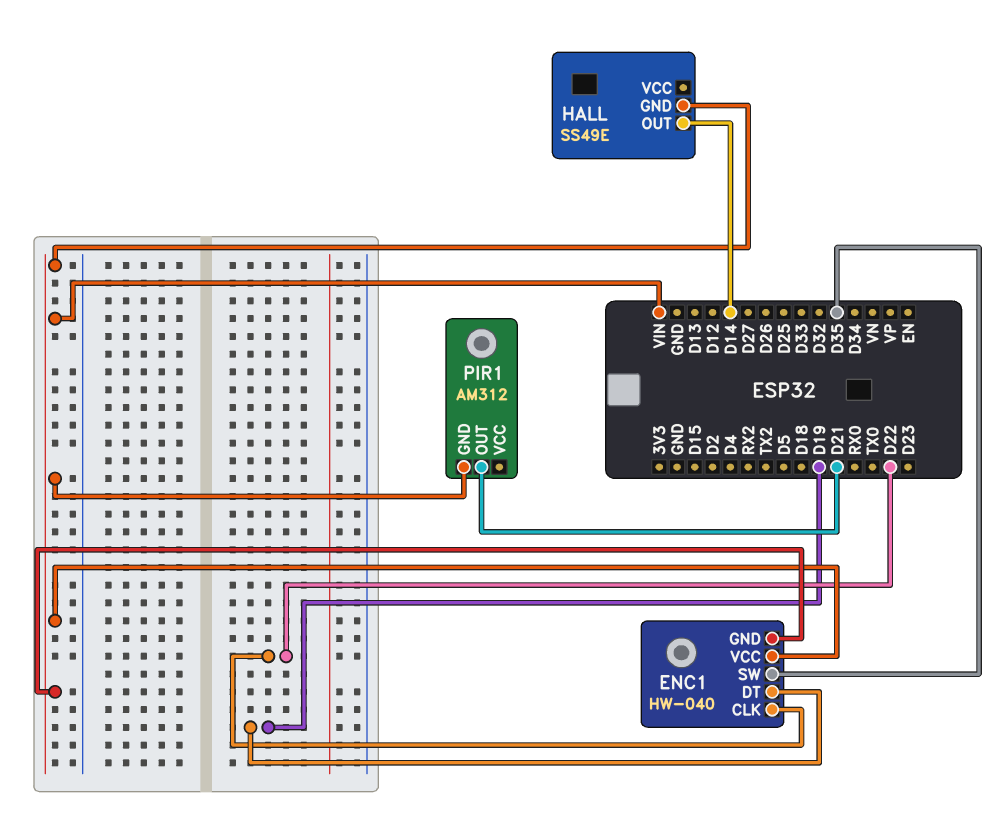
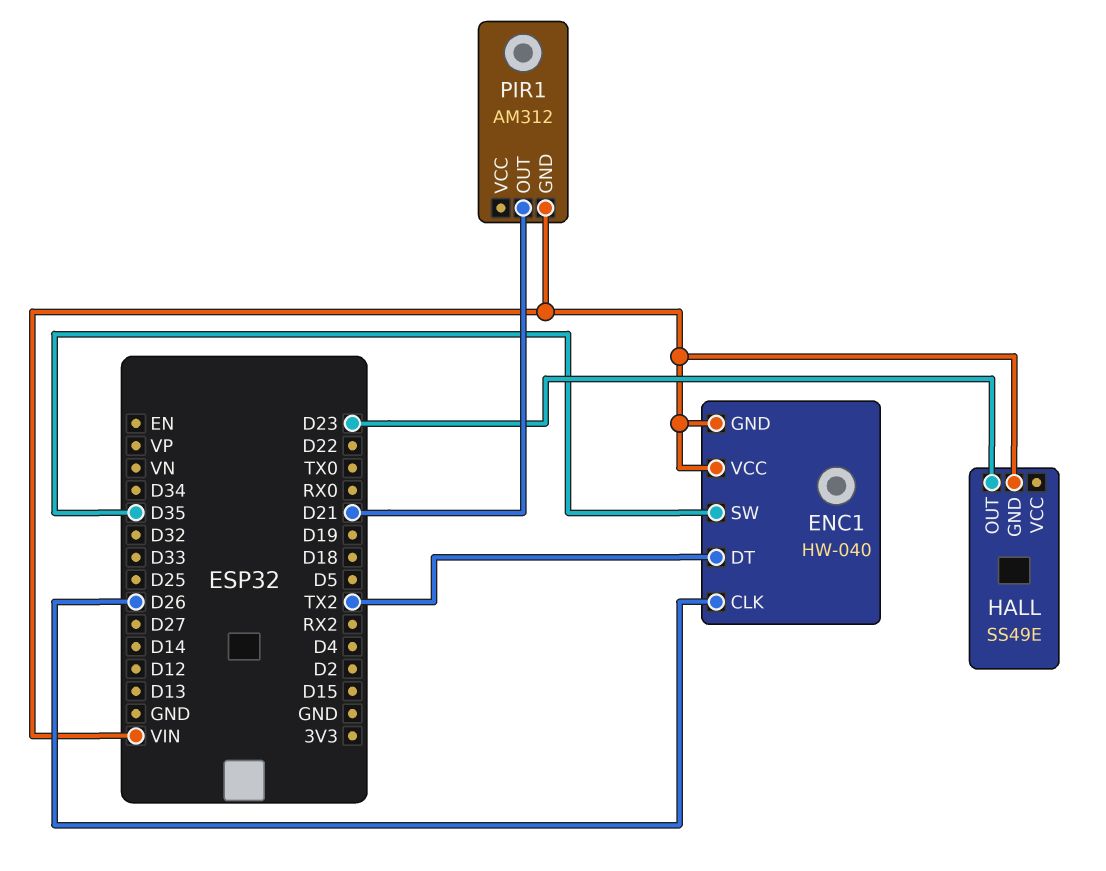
ENC1 pin CLK: D22 -> D26
ENC1 pin DT: D19 -> TX2
HALL pin OUT: D14 -> D23

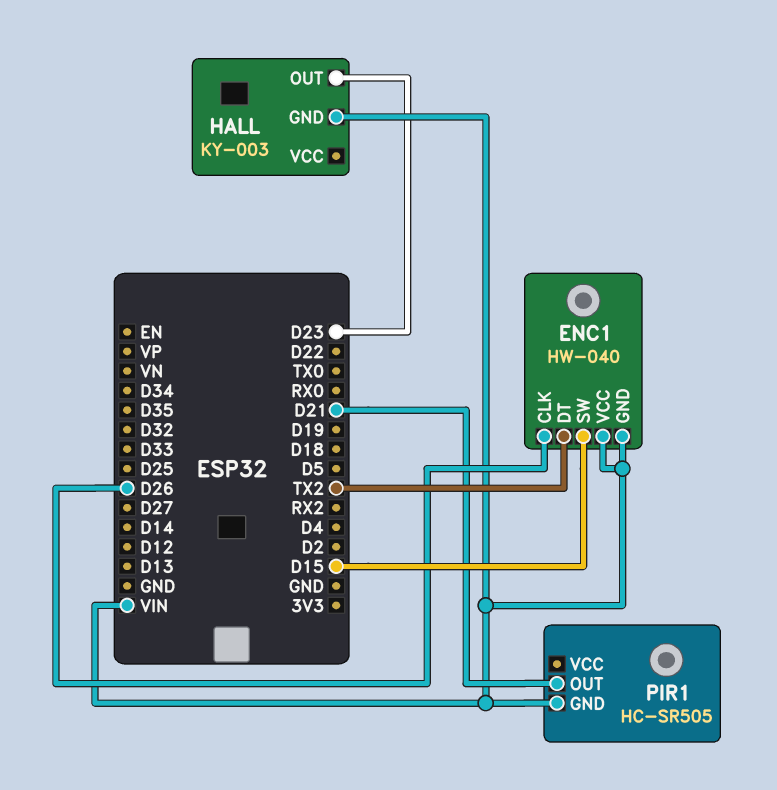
ENC1 pin SW: D35 -> D15
HALL: SS49E -> KY-003
PIR1: AM312 -> HC-SR505

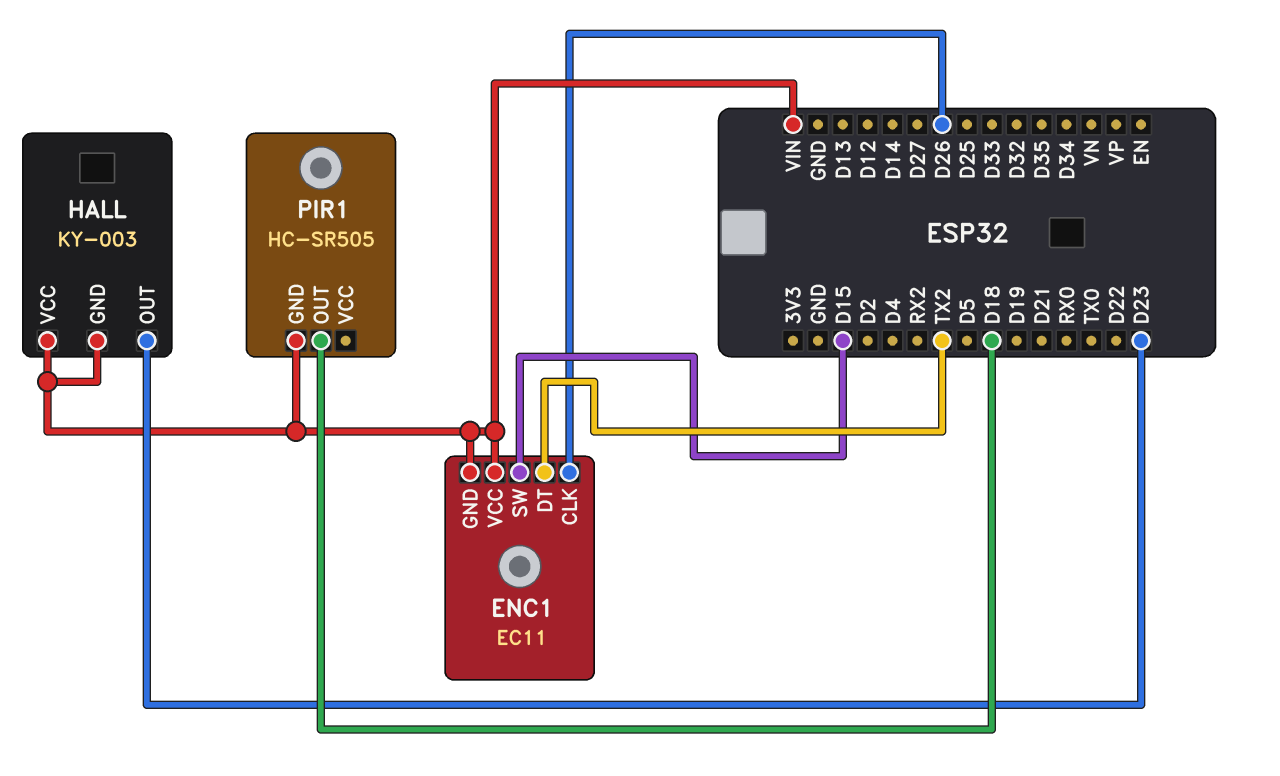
ENC1: HW-040 -> EC11
HALL pin VCC: none -> VIN
PIR1 pin OUT: D21 -> D18

